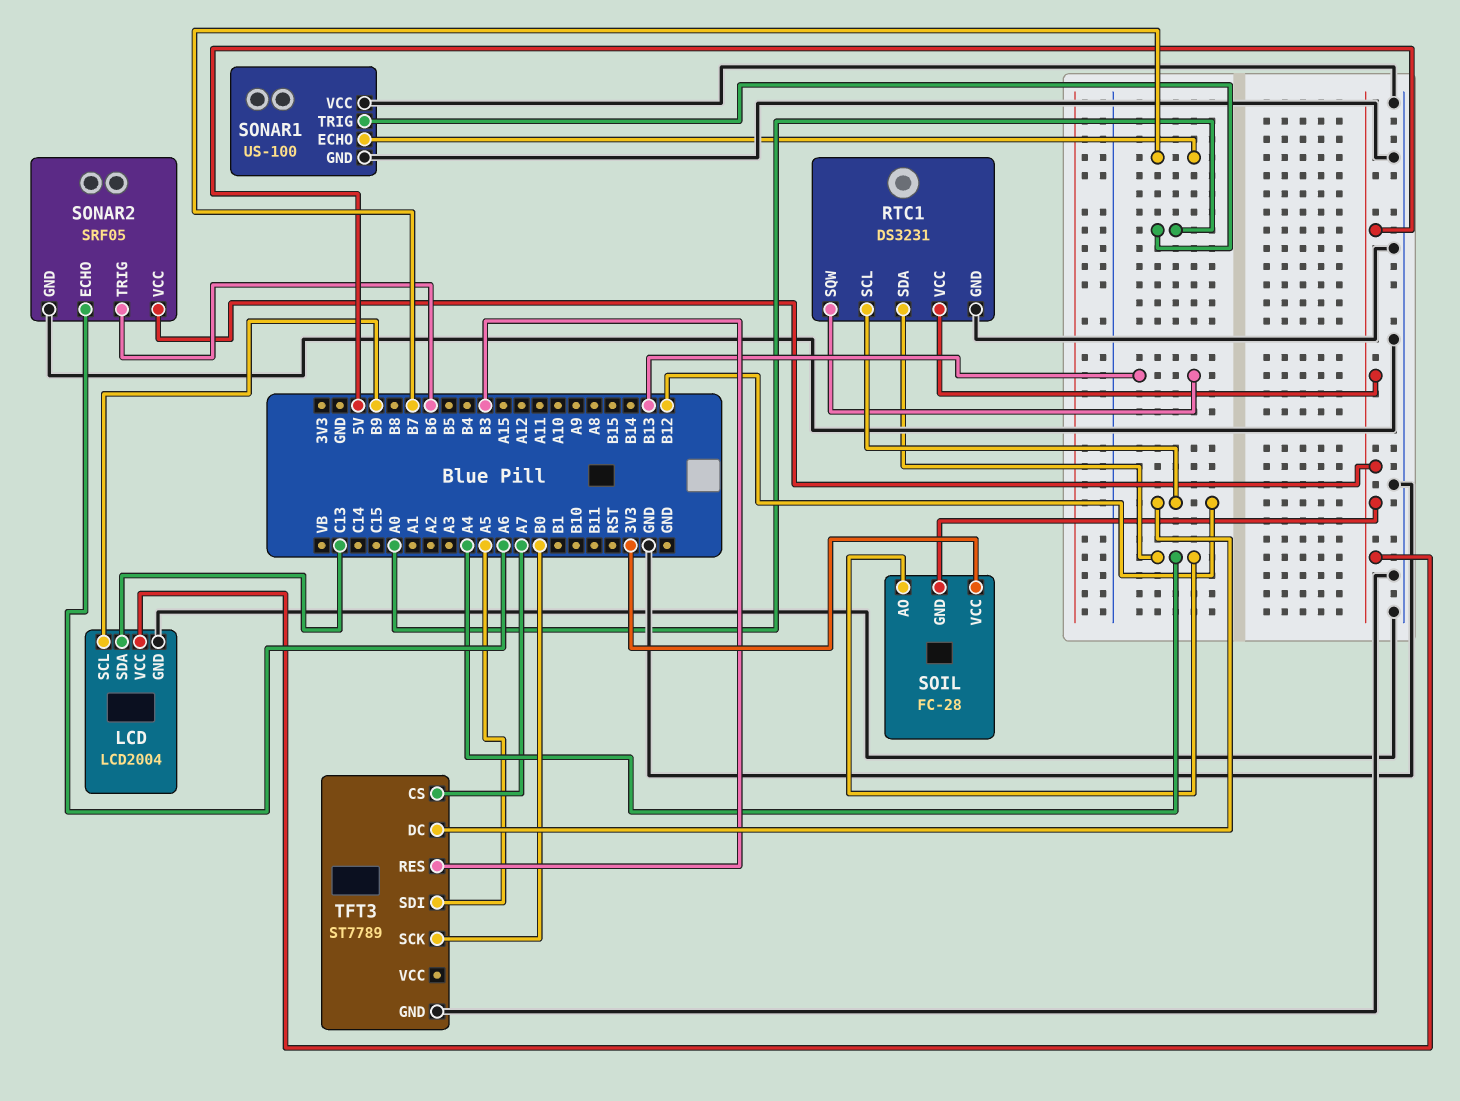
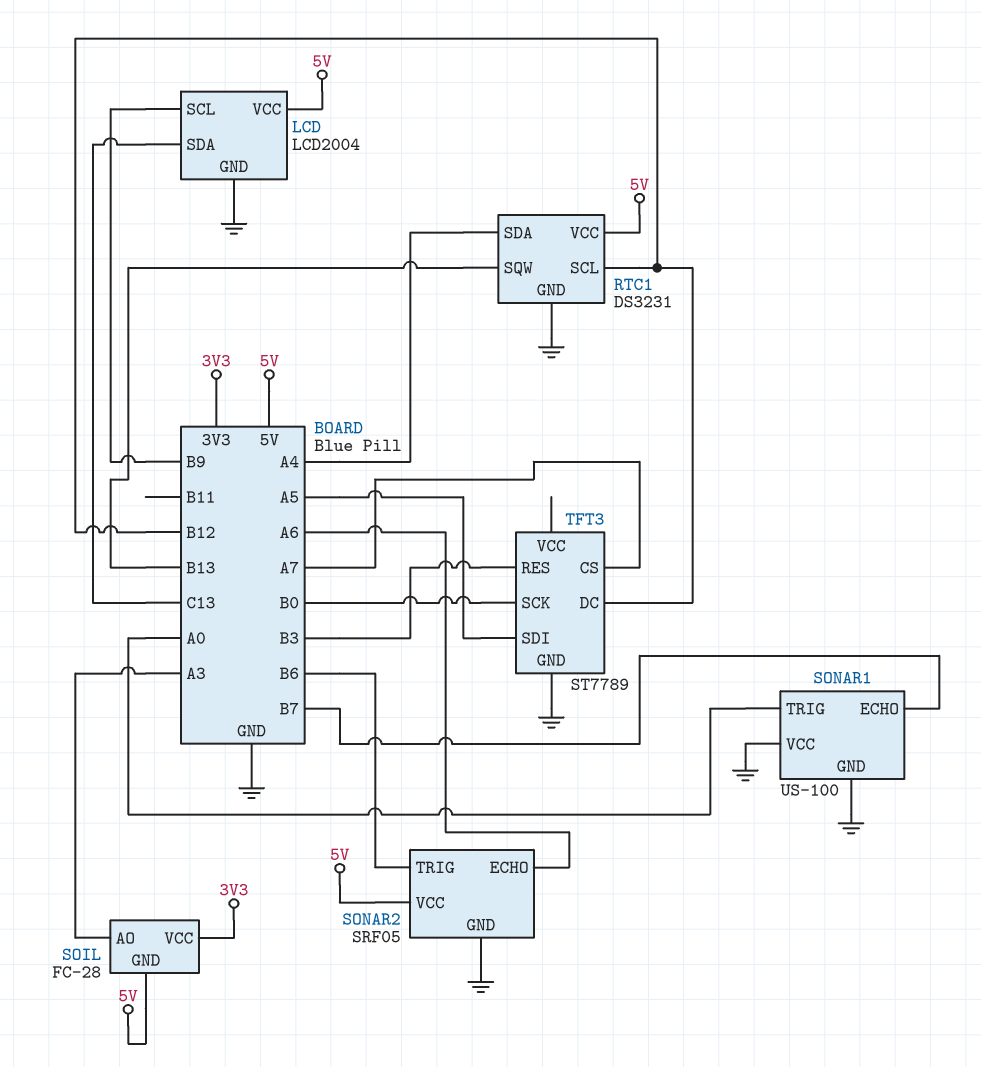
SOIL pin AO: A4 -> A3

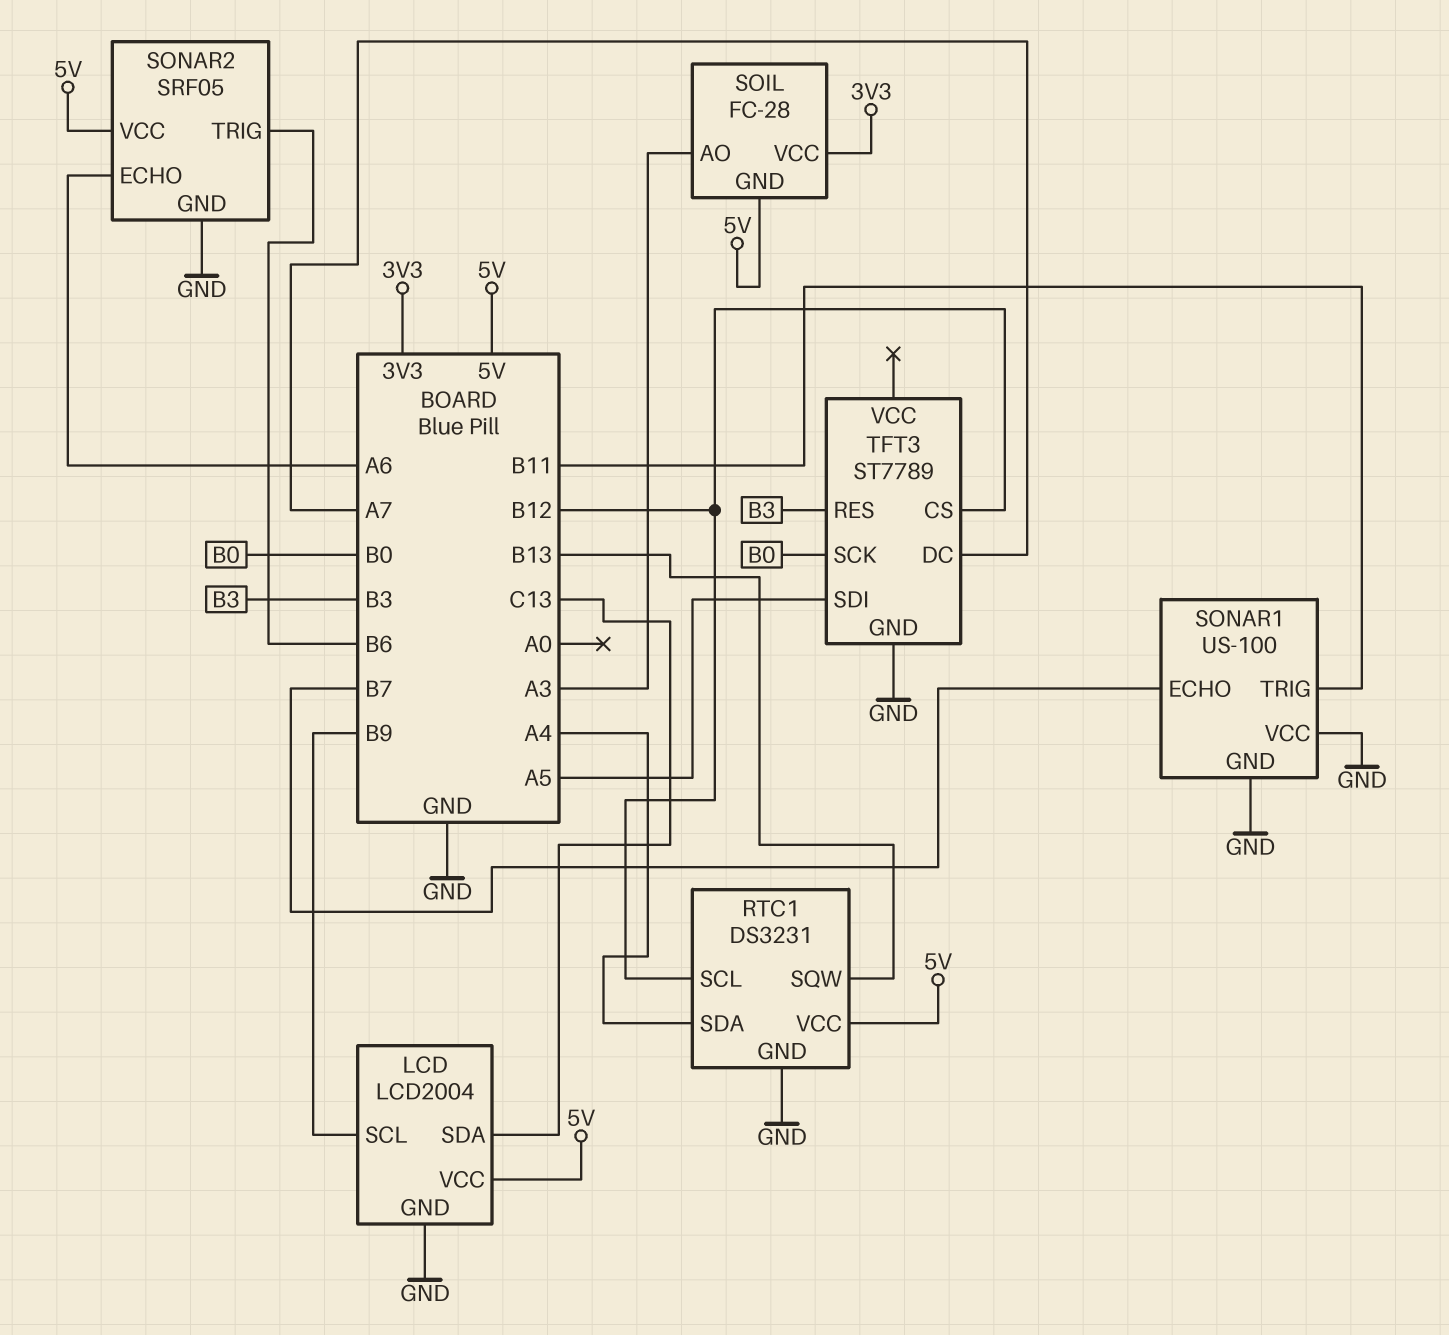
SONAR1 pin TRIG: A0 -> B11
TFT3 pin CS: A7 -> B12
TFT3 pin DC: B12 -> A7

